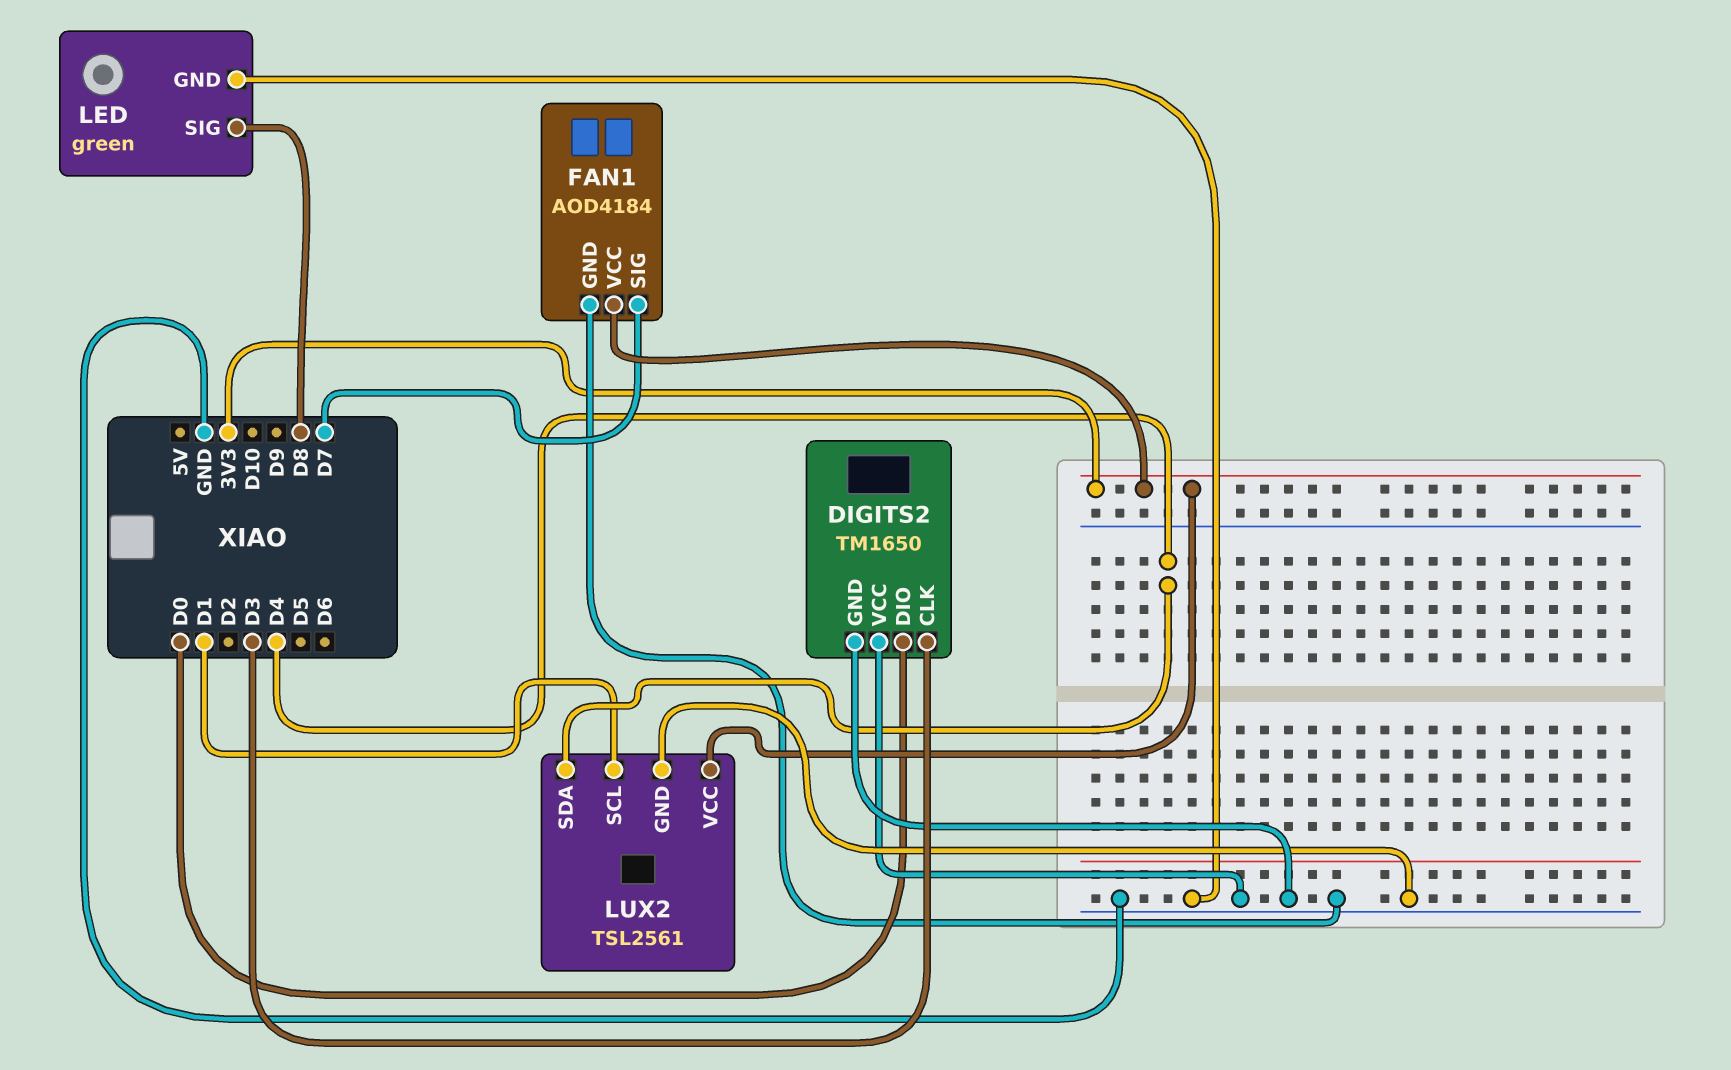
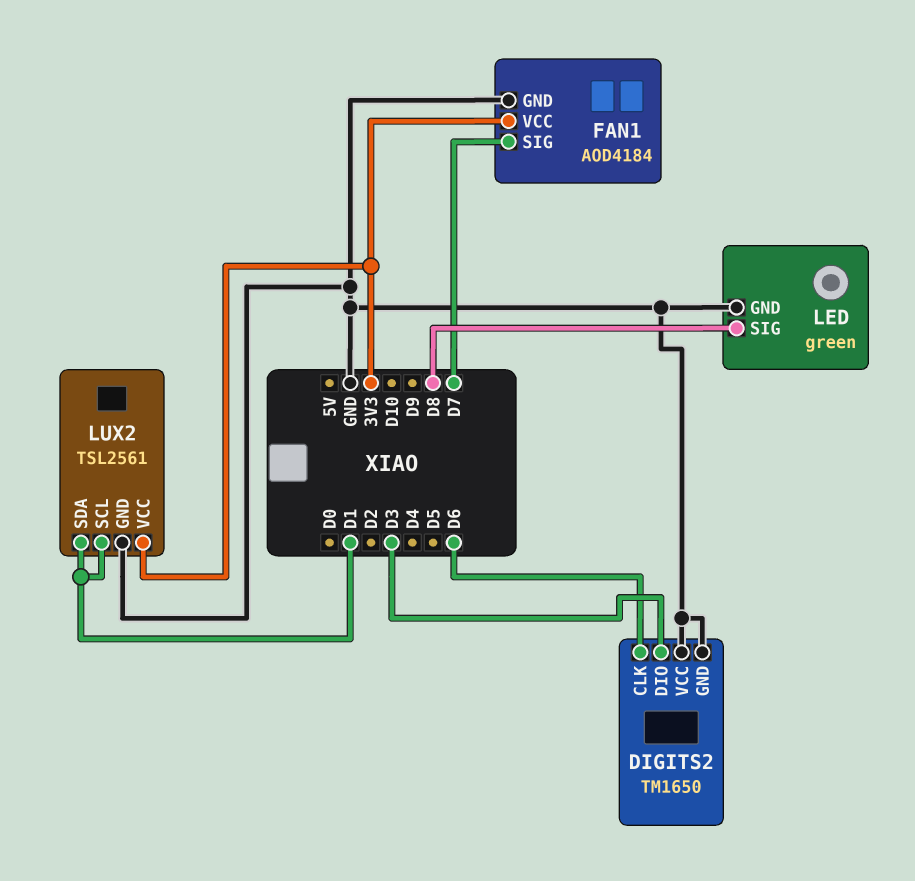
DIGITS2 pin CLK: D3 -> D6
DIGITS2 pin DIO: D0 -> D3
LUX2 pin SDA: D4 -> D1

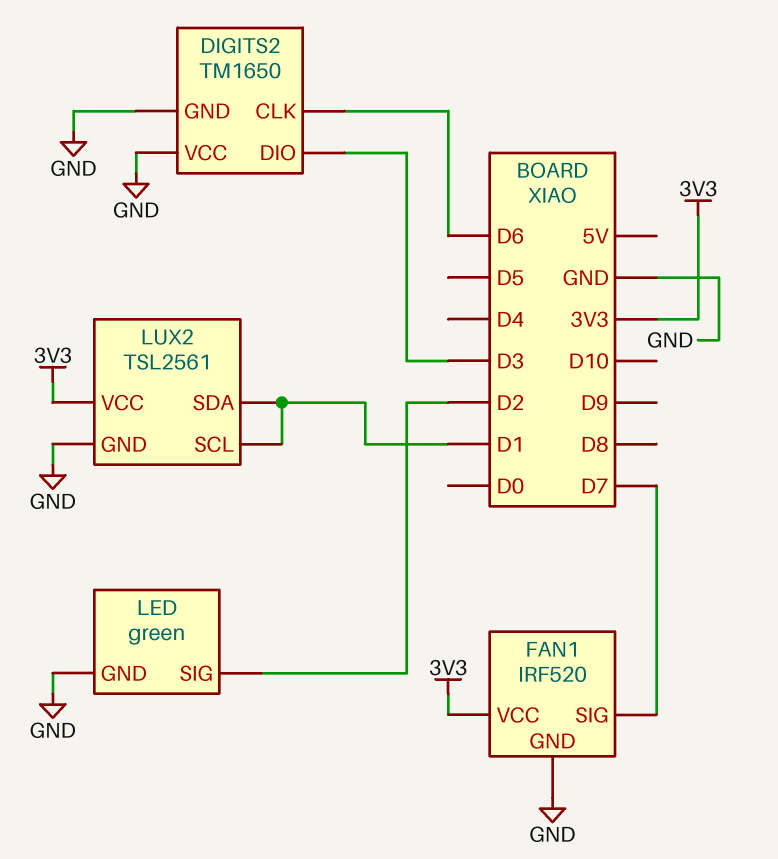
FAN1: AOD4184 -> IRF520
LED pin SIG: D8 -> D2

